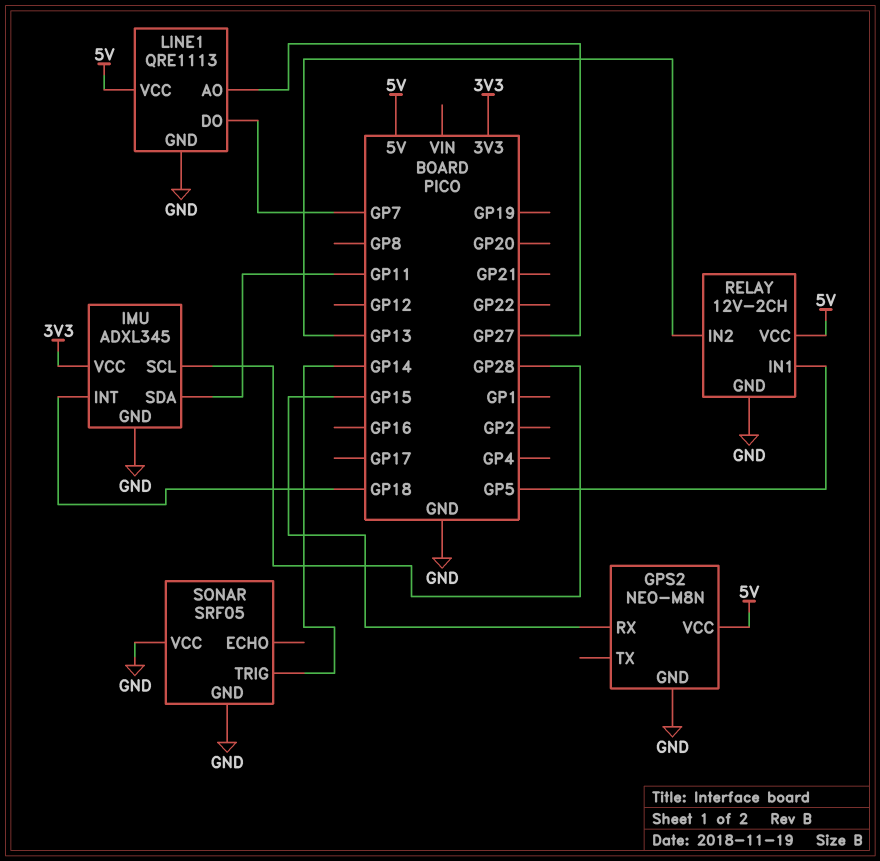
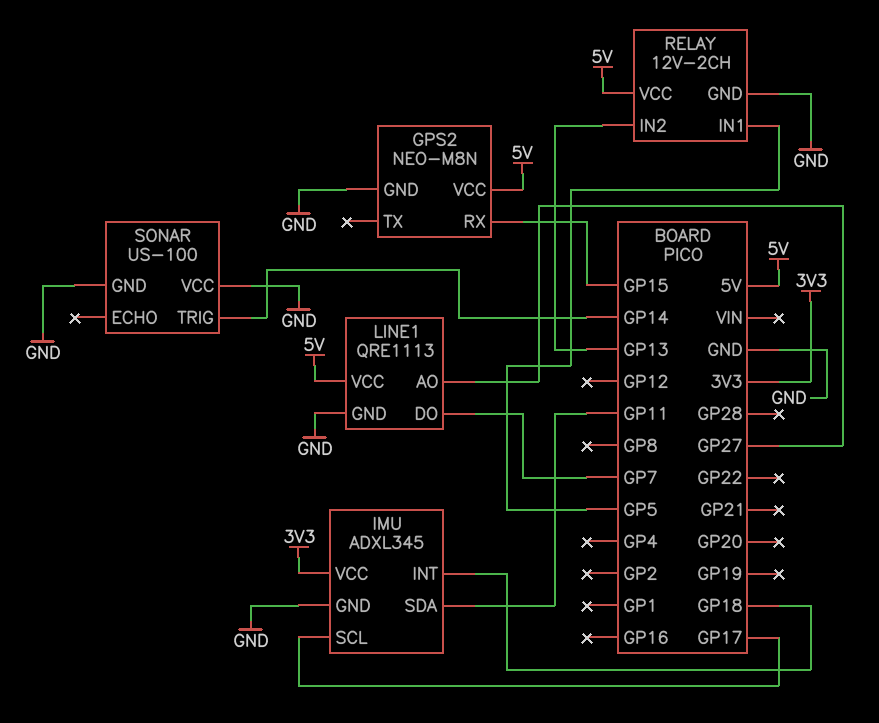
IMU pin SCL: GP28 -> GP17
SONAR: SRF05 -> US-100

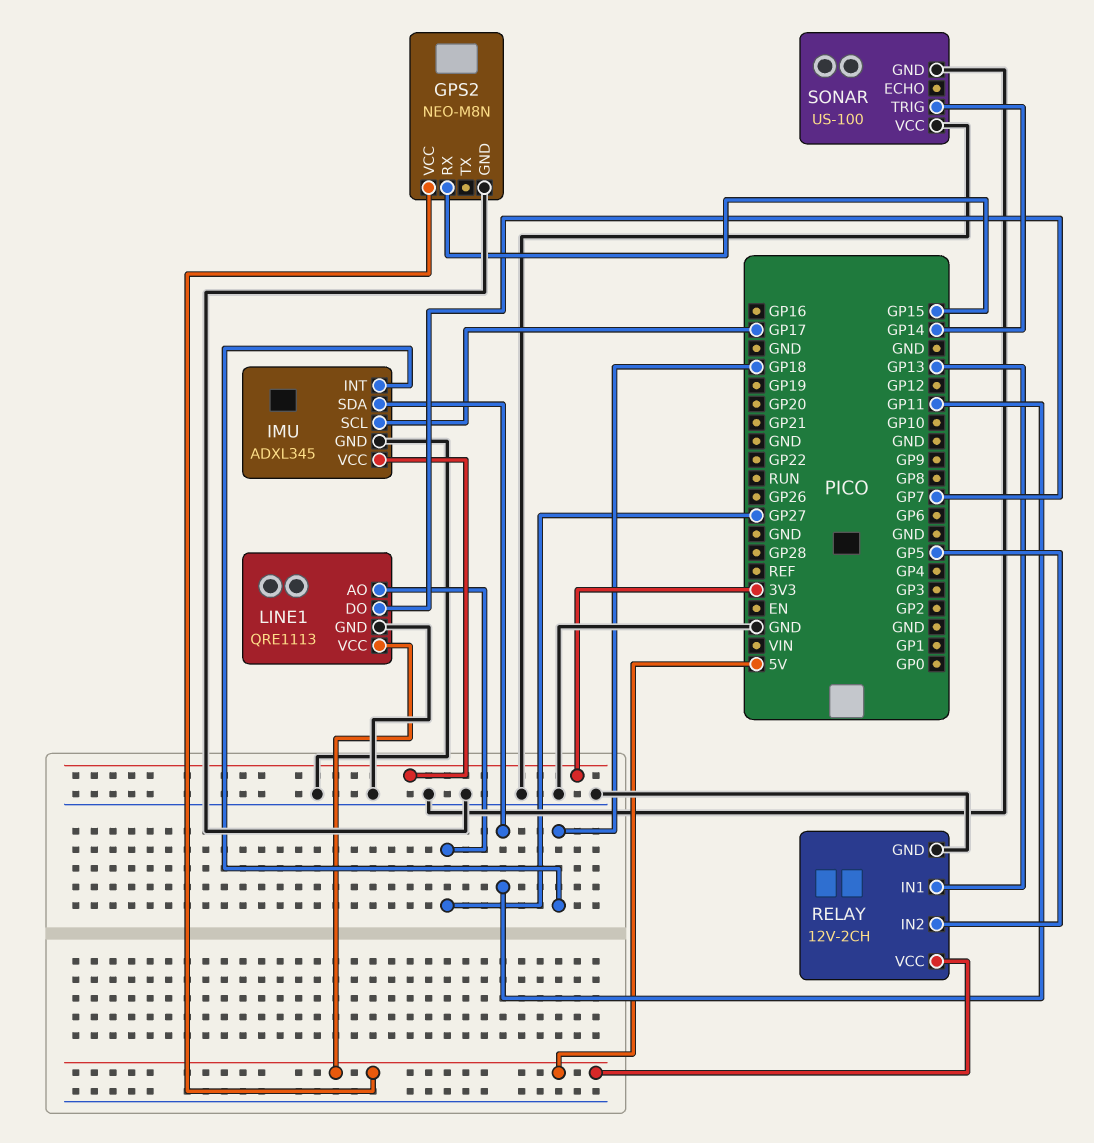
RELAY pin IN1: GP5 -> GP13
RELAY pin IN2: GP13 -> GP5

